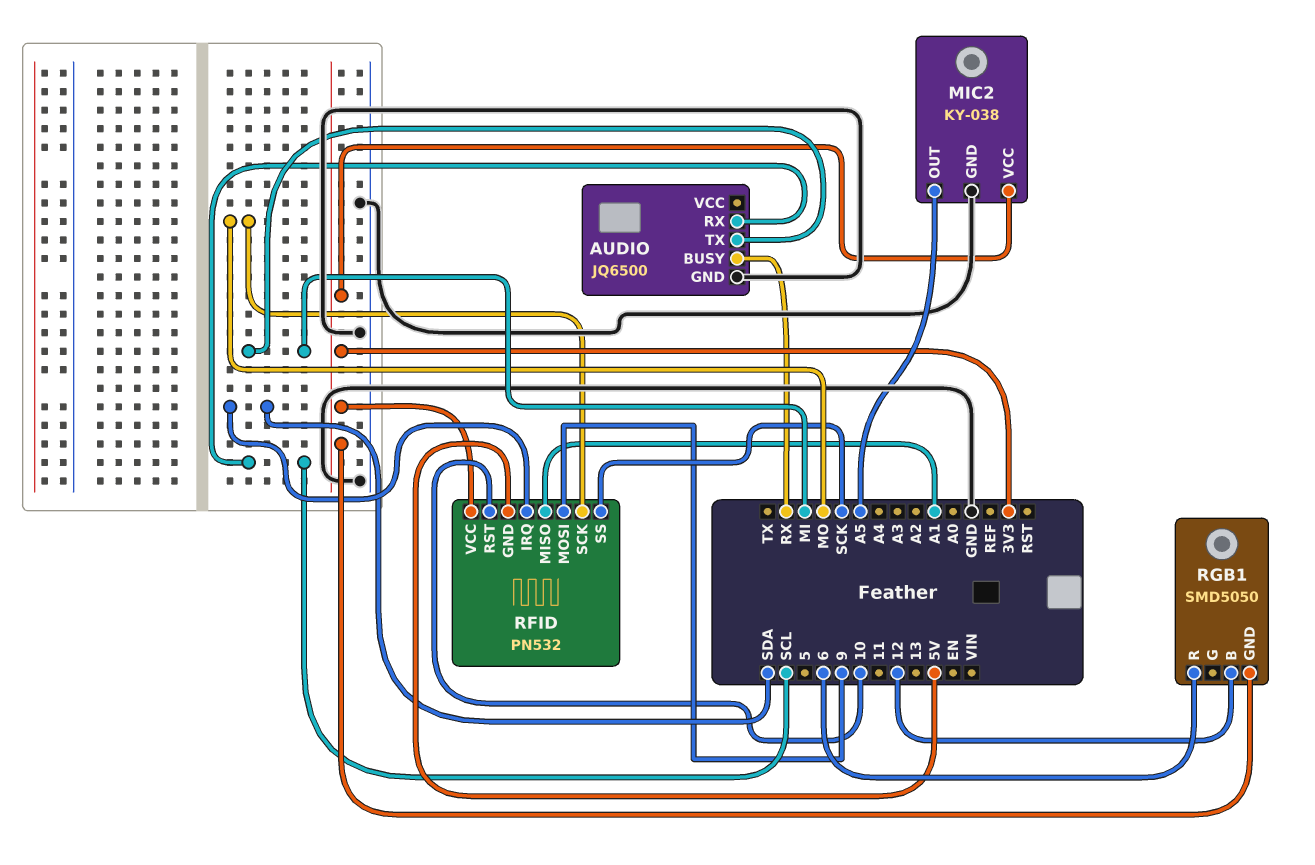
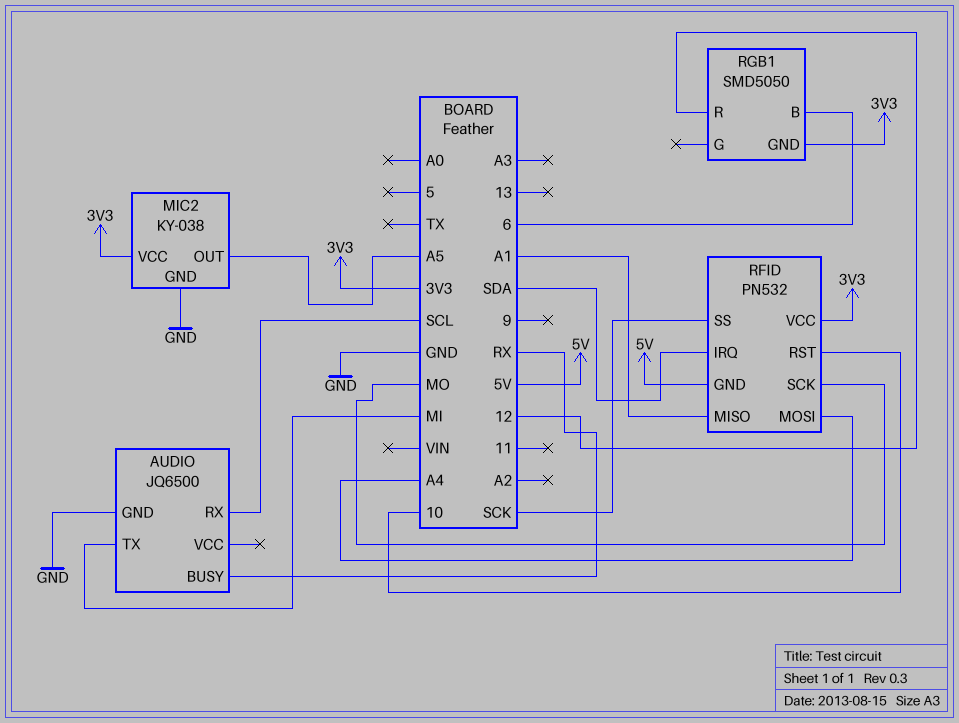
RFID pin MOSI: 9 -> A4
RGB1 pin B: 12 -> 6
RGB1 pin R: 6 -> 12

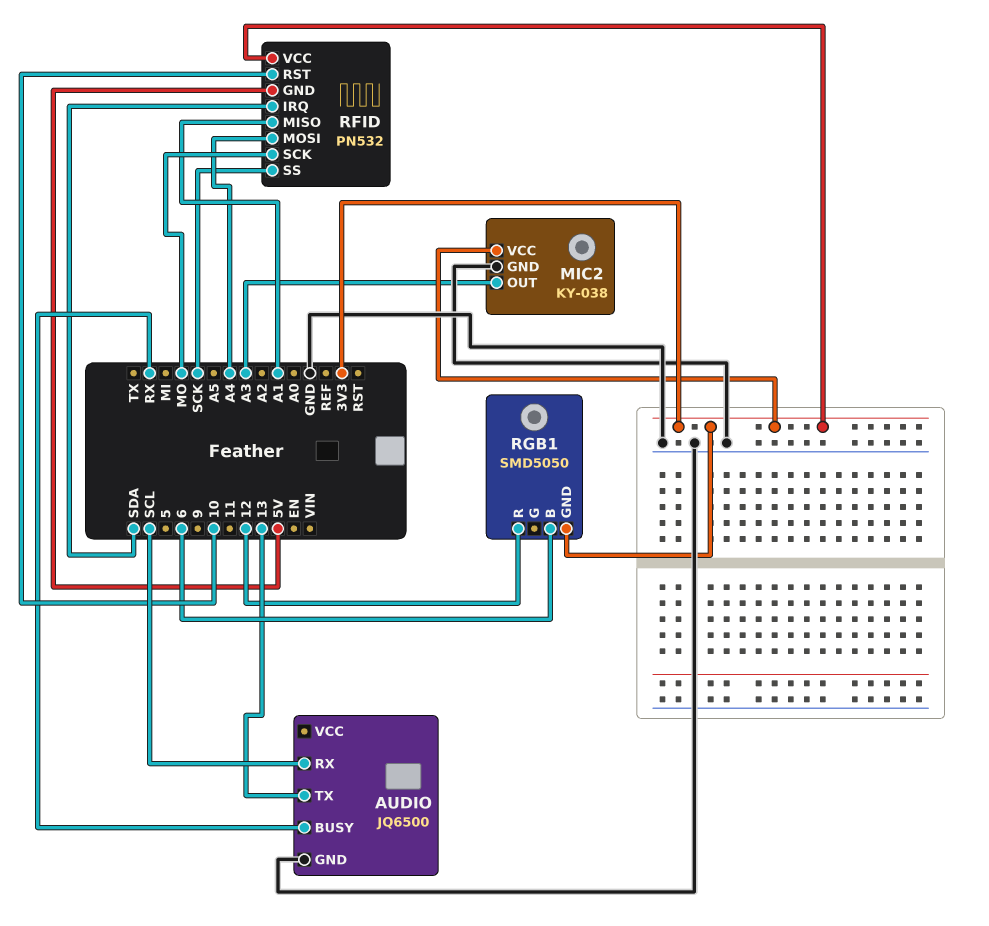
AUDIO pin TX: MI -> 13
MIC2 pin OUT: A5 -> A3

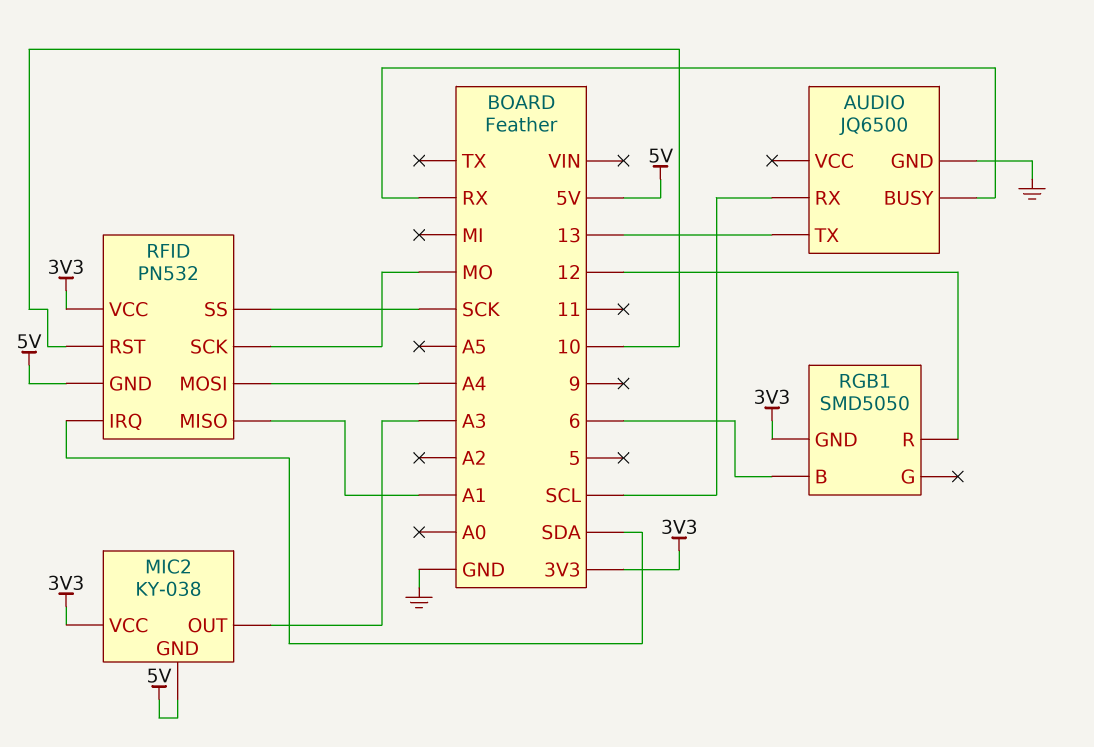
MIC2 pin GND: GND -> 5V

